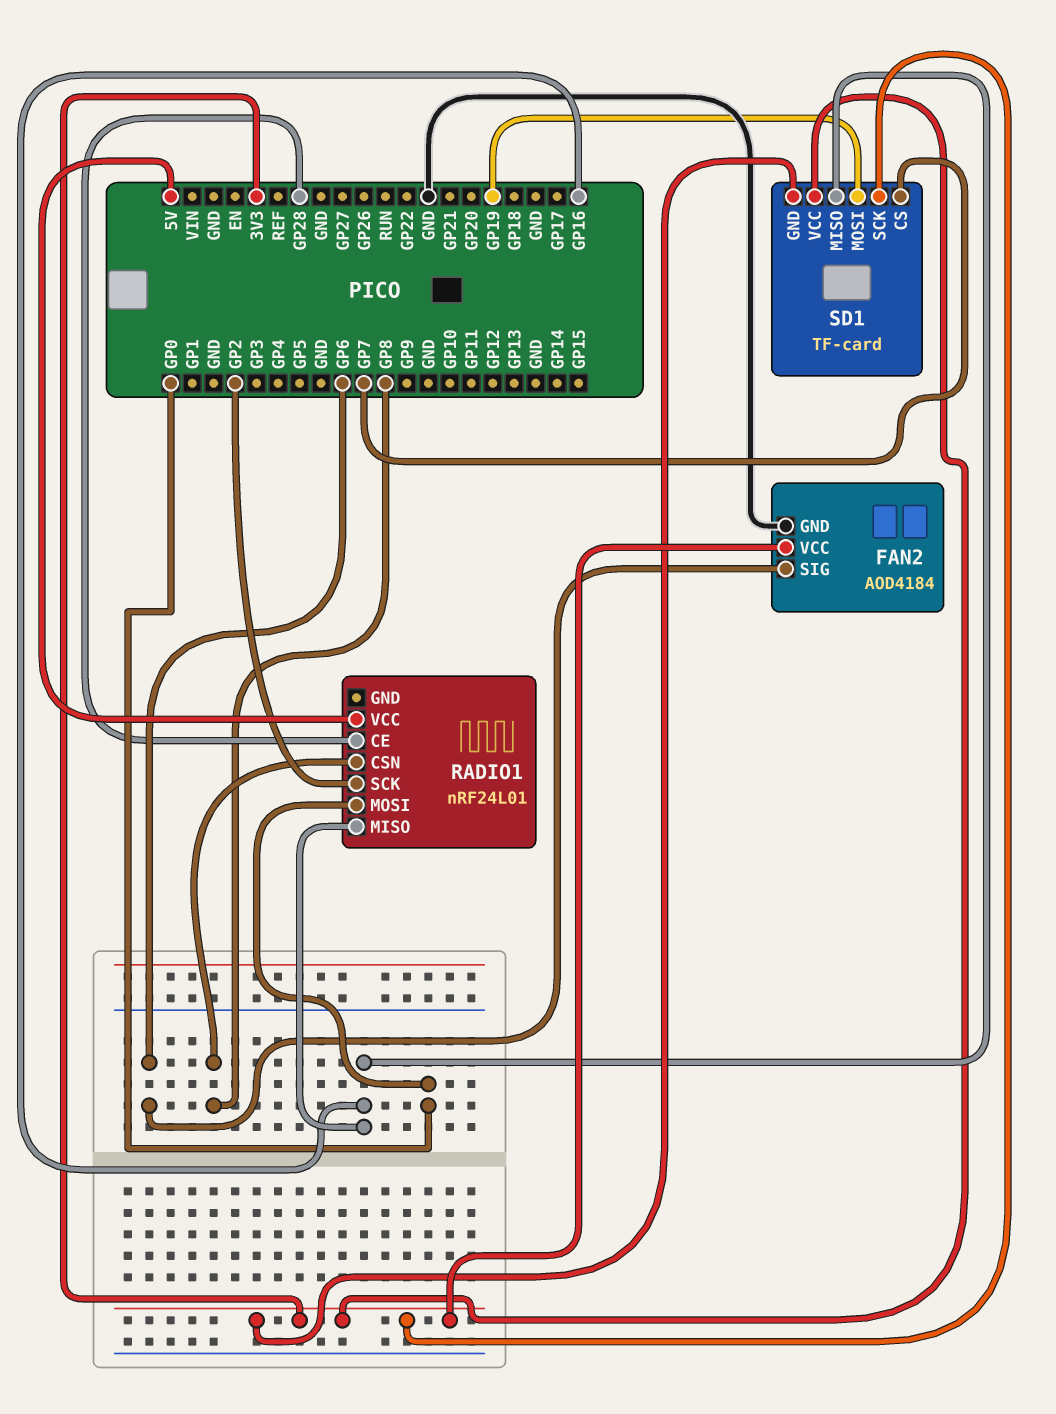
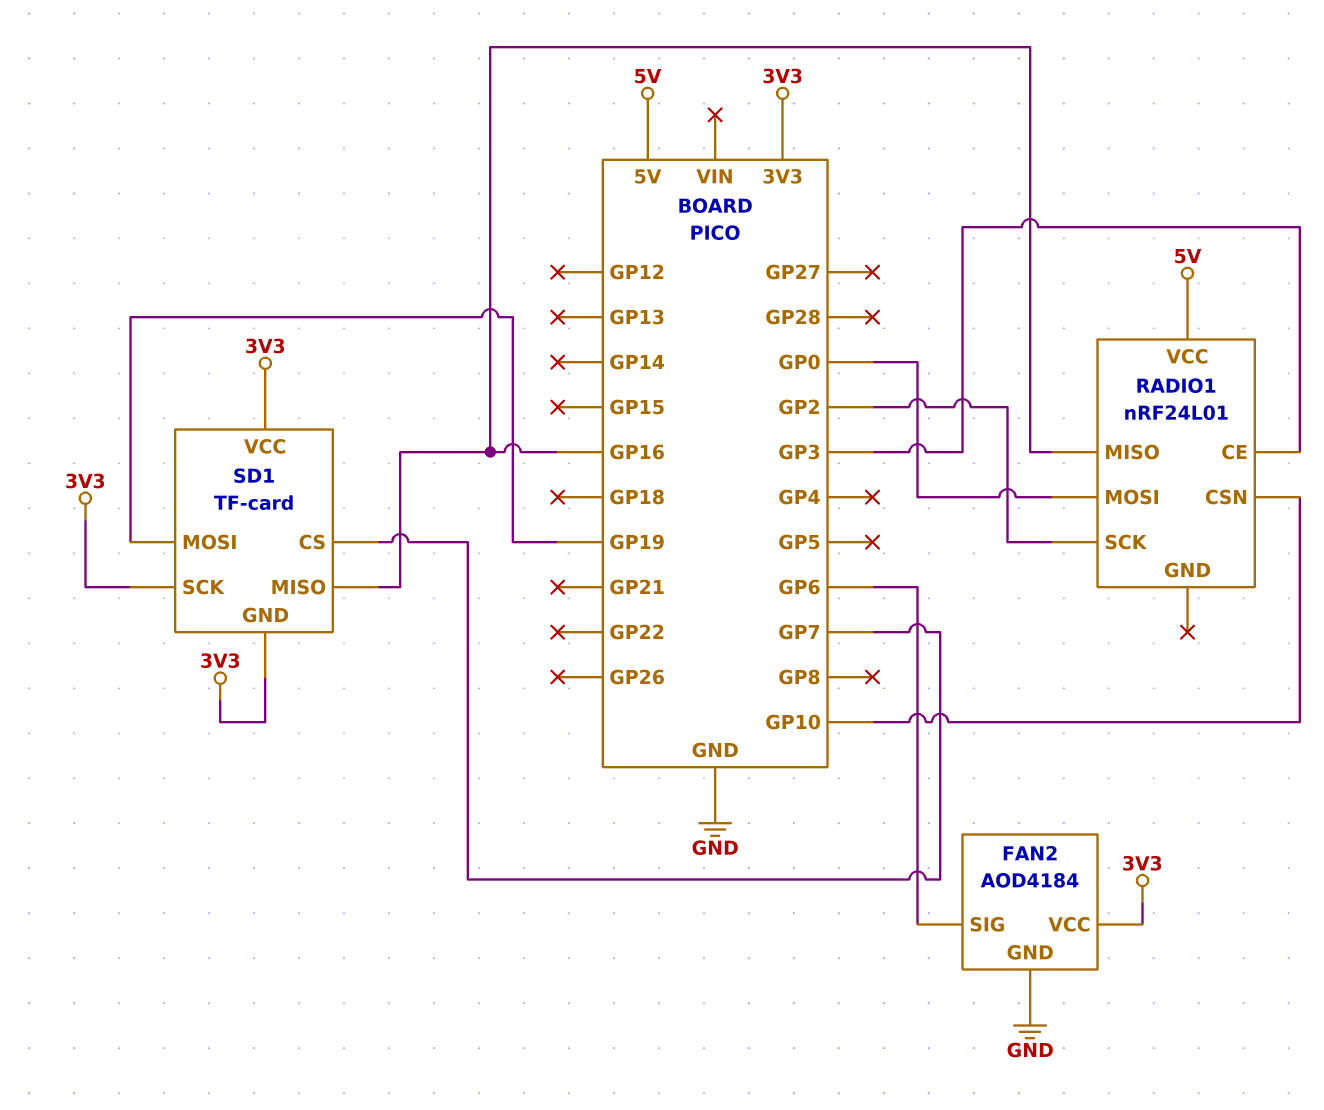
RADIO1 pin CE: GP28 -> GP3
RADIO1 pin CSN: GP8 -> GP10

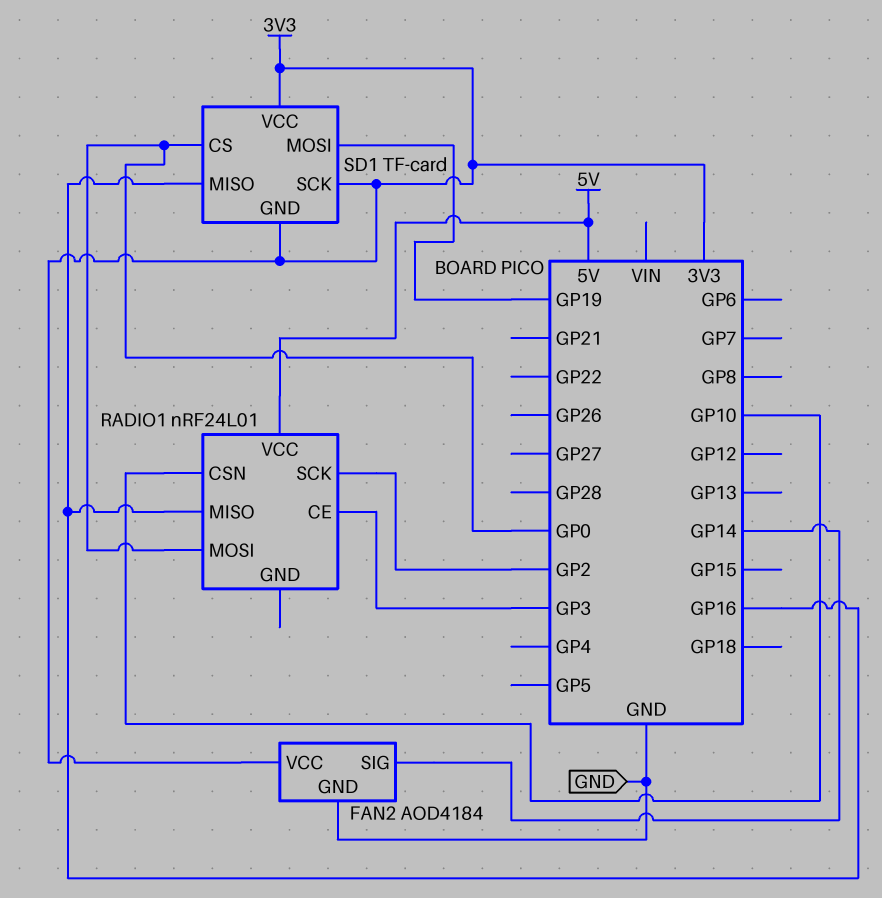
FAN2 pin SIG: GP6 -> GP14
SD1 pin CS: GP7 -> GP0

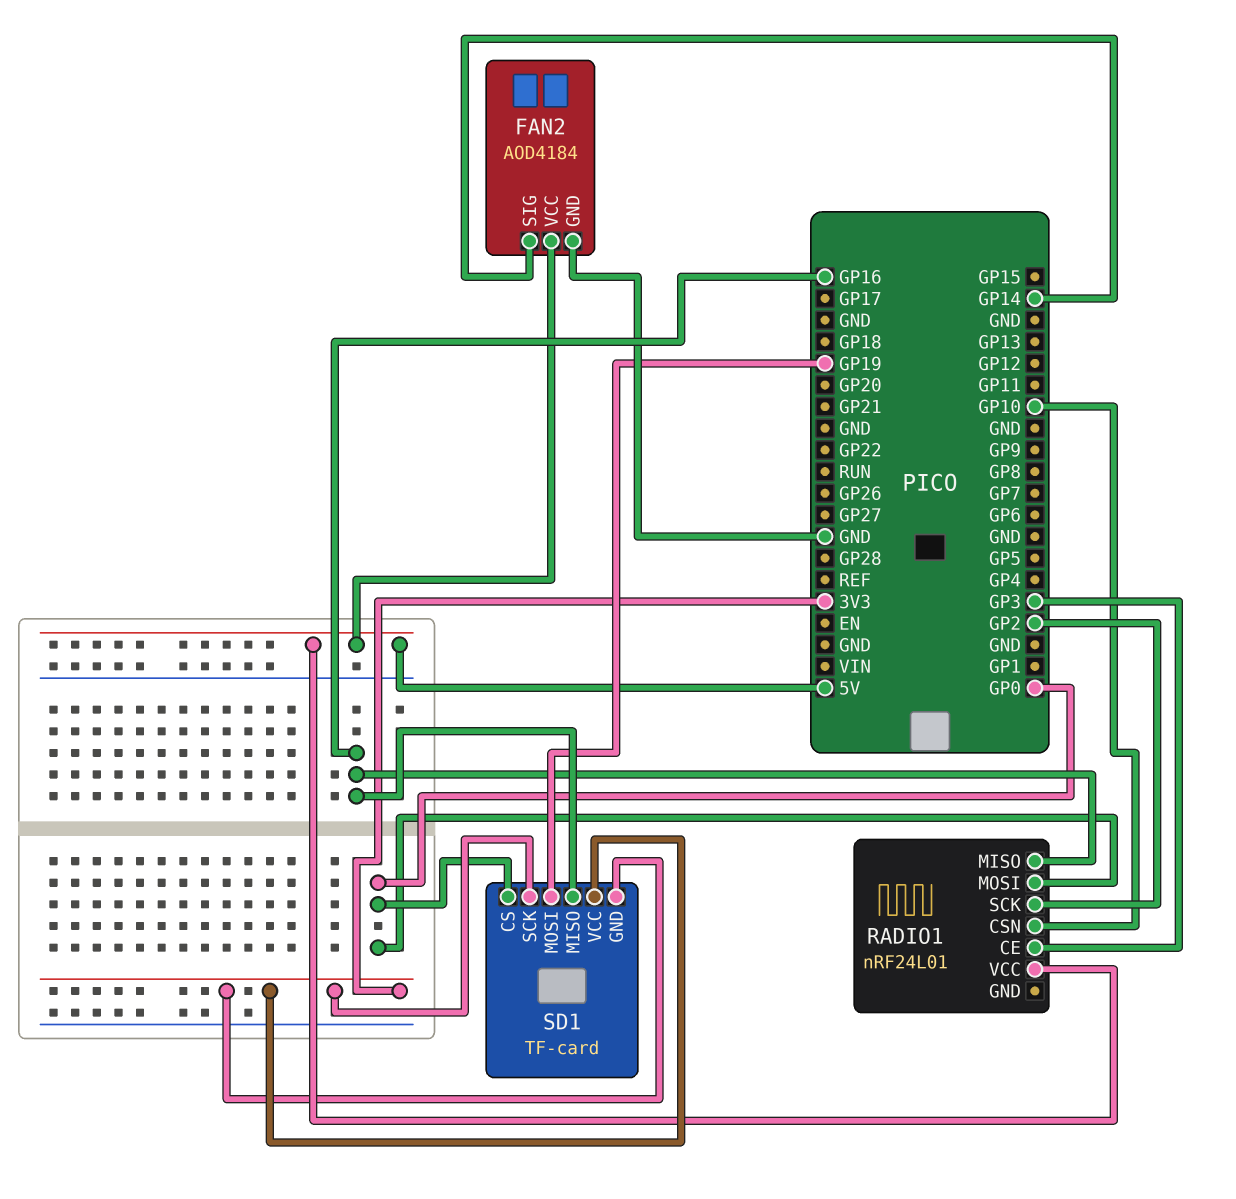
FAN2 pin VCC: 3V3 -> 5V

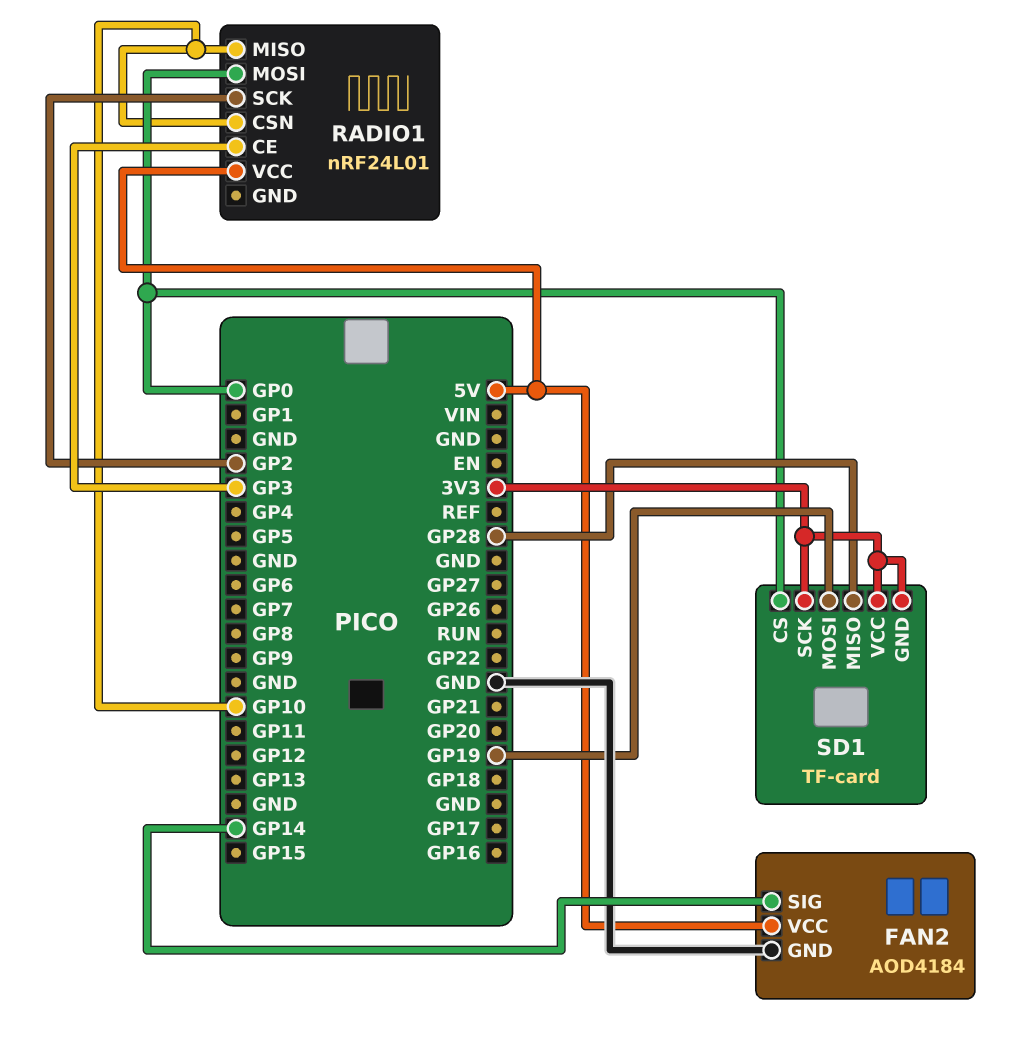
RADIO1 pin MISO: GP16 -> GP10
SD1 pin MISO: GP16 -> GP28

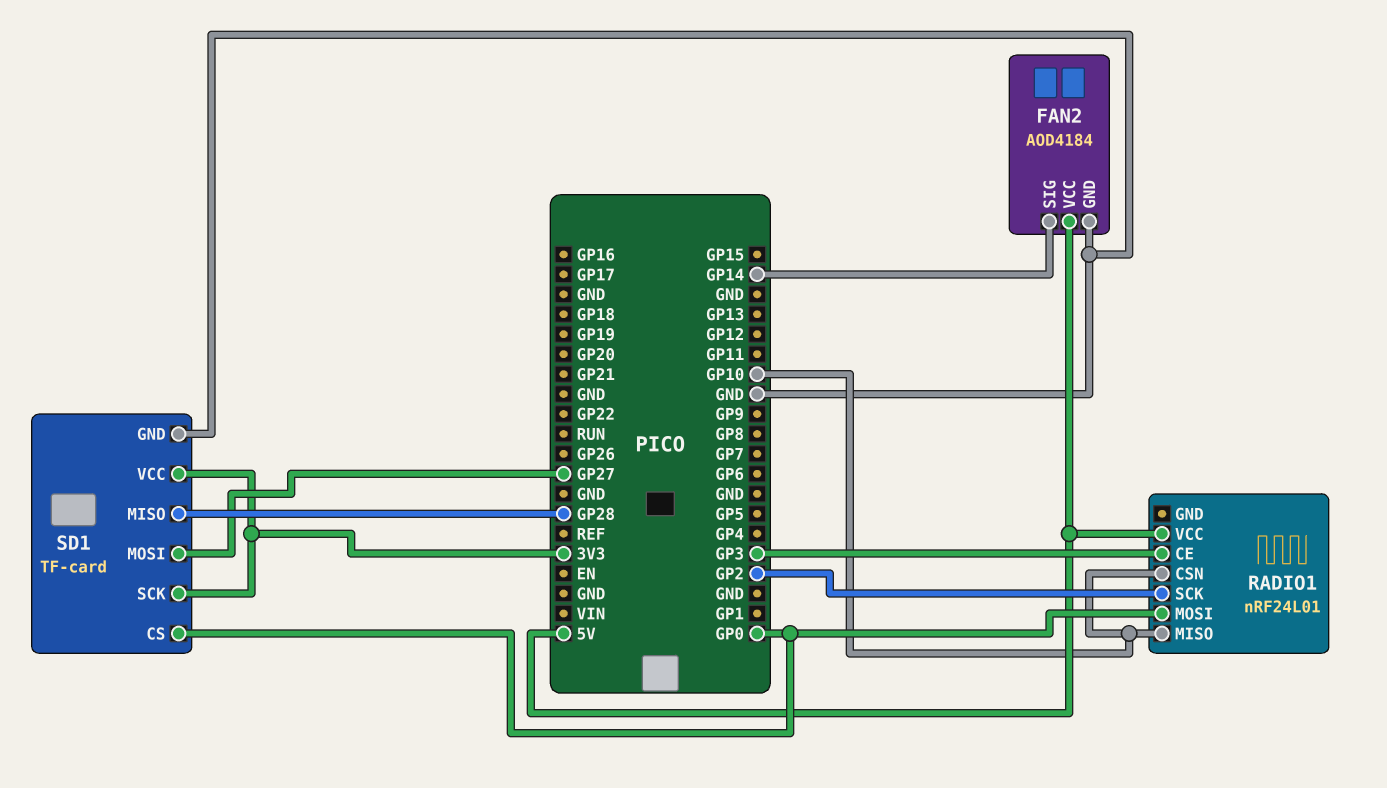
SD1 pin GND: 3V3 -> GND
SD1 pin MOSI: GP19 -> GP27

